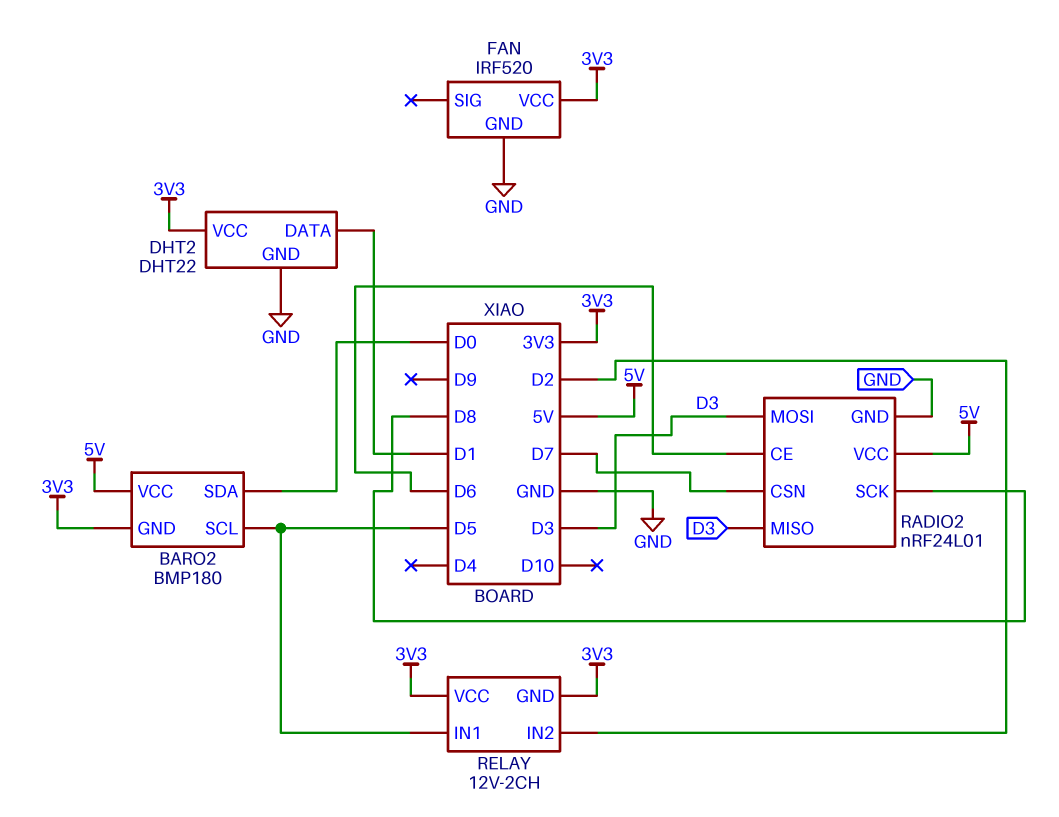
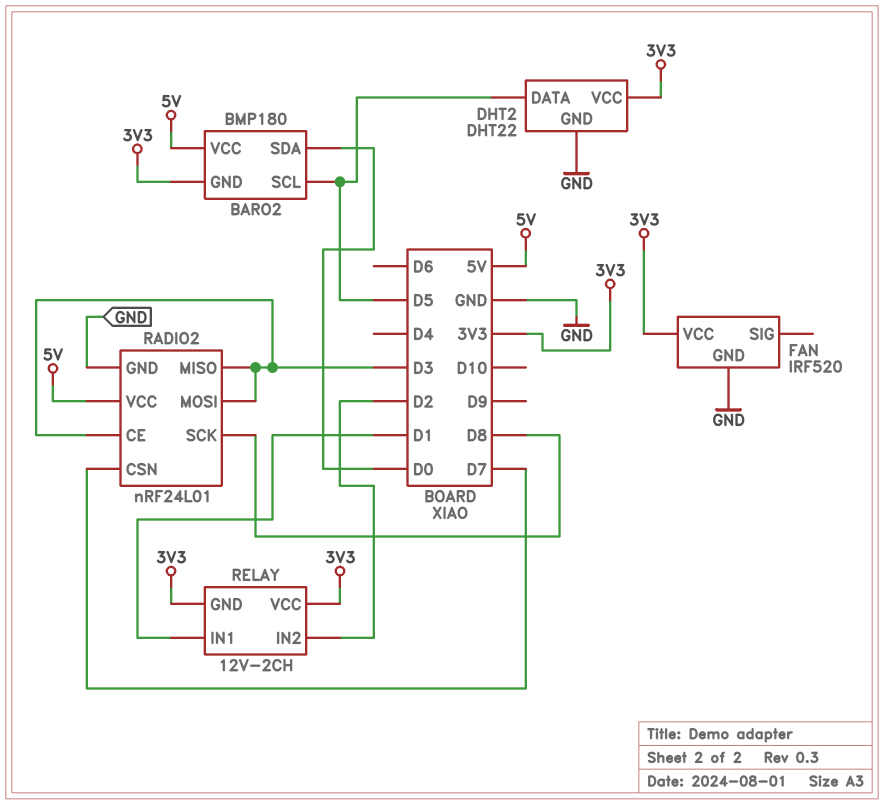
DHT2 pin DATA: D1 -> D5
RADIO2 pin CE: D6 -> D3
RELAY pin IN1: D5 -> D1

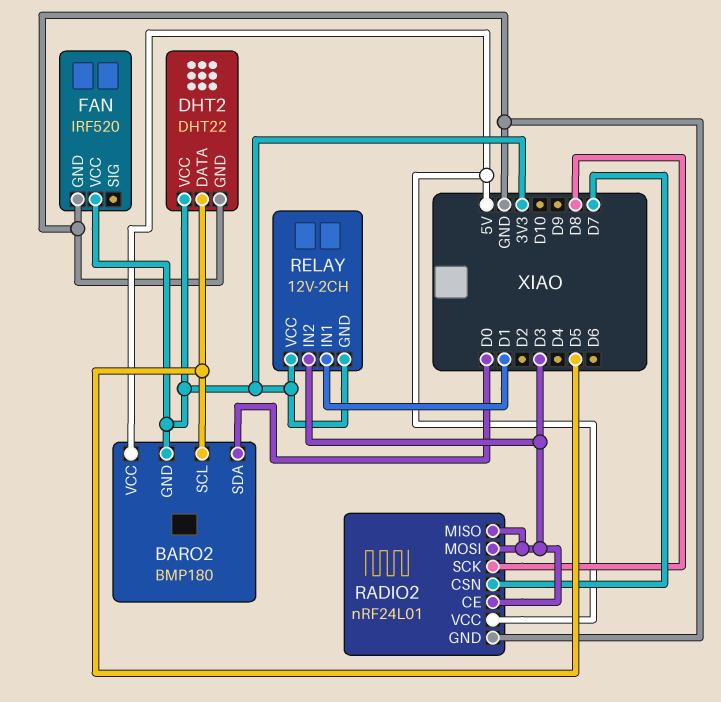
RELAY pin IN2: D2 -> D3

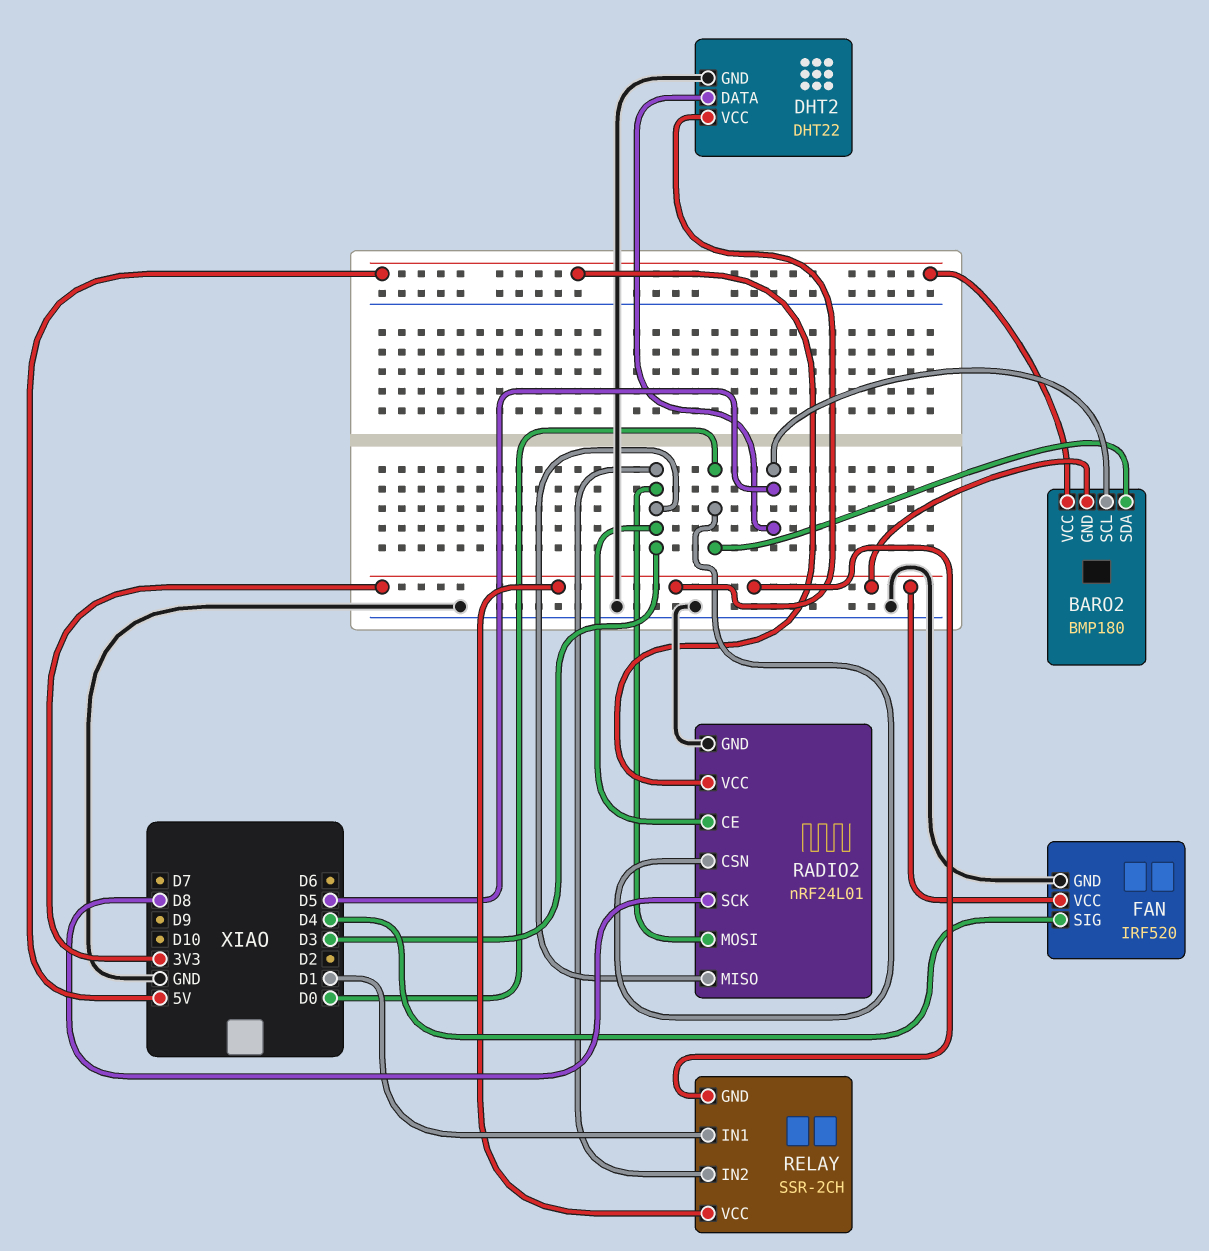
FAN pin SIG: none -> D4
RADIO2 pin CSN: D7 -> D0
RELAY: 12V-2CH -> SSR-2CH

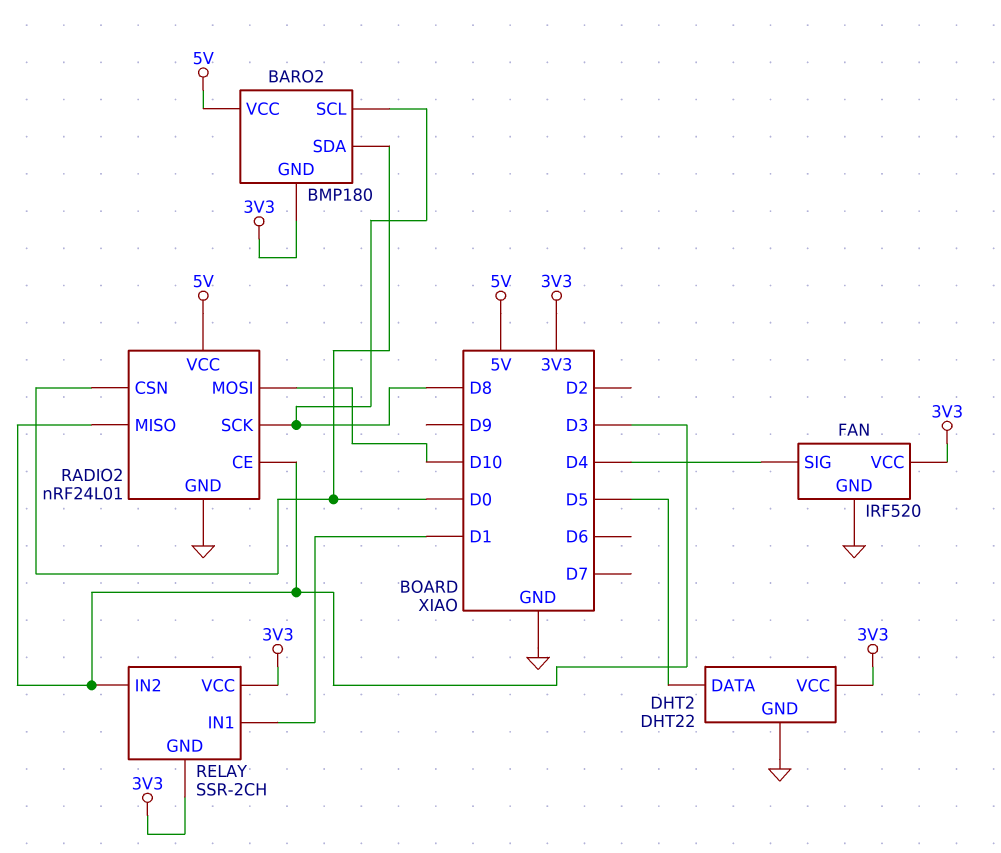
BARO2 pin SCL: D5 -> D8
RADIO2 pin MOSI: D3 -> D10

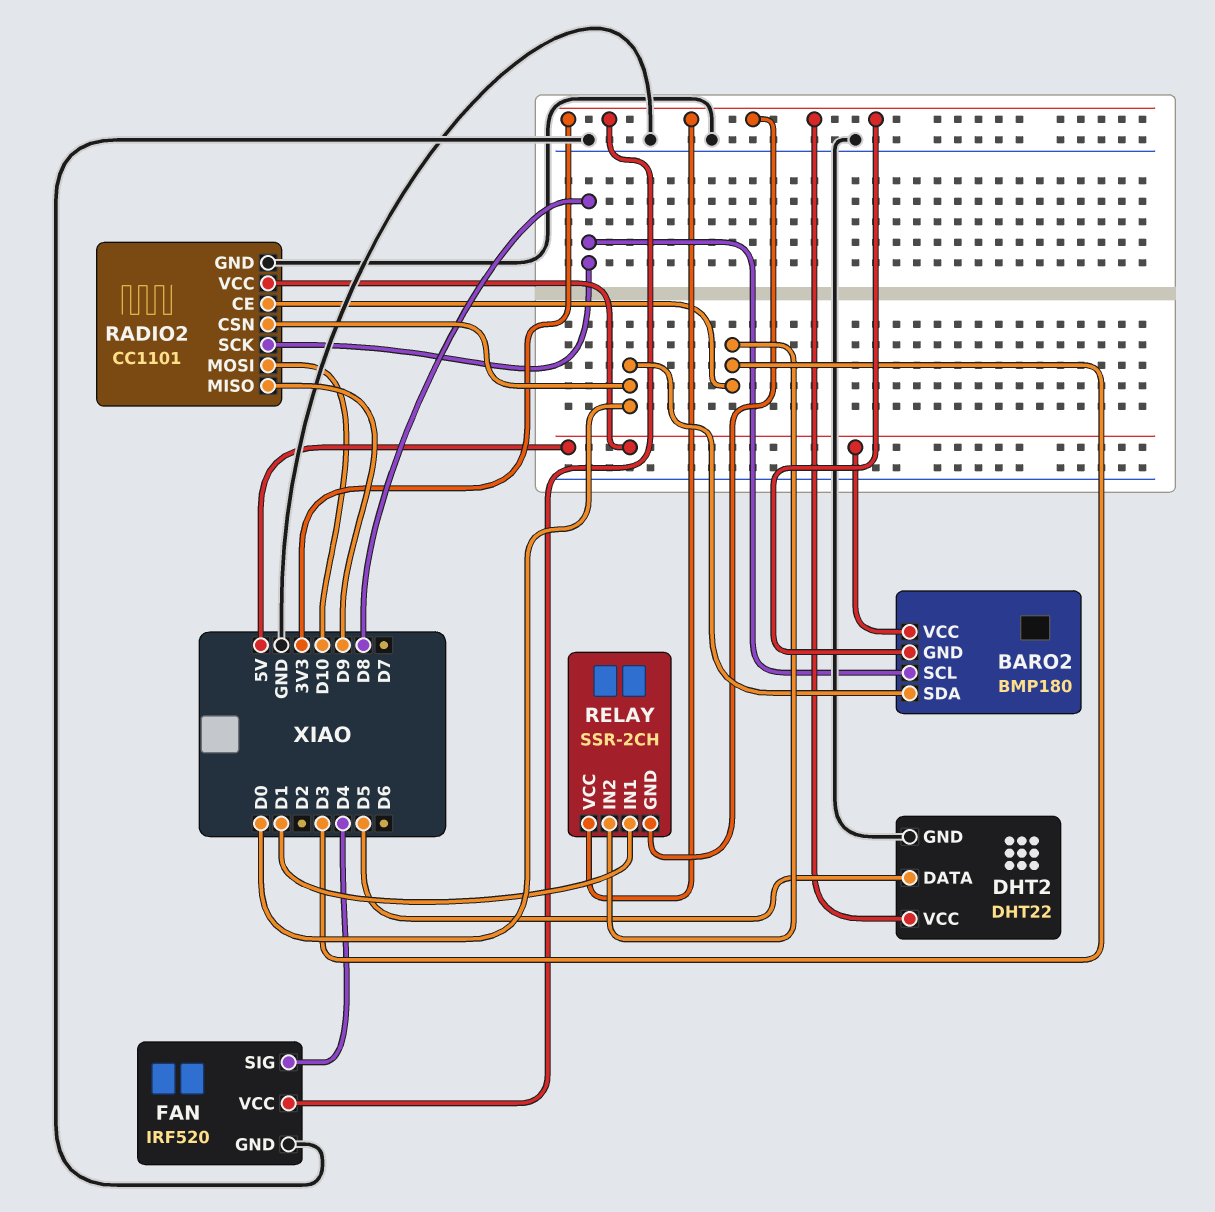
RADIO2: nRF24L01 -> CC1101
RADIO2 pin MISO: D3 -> D9

